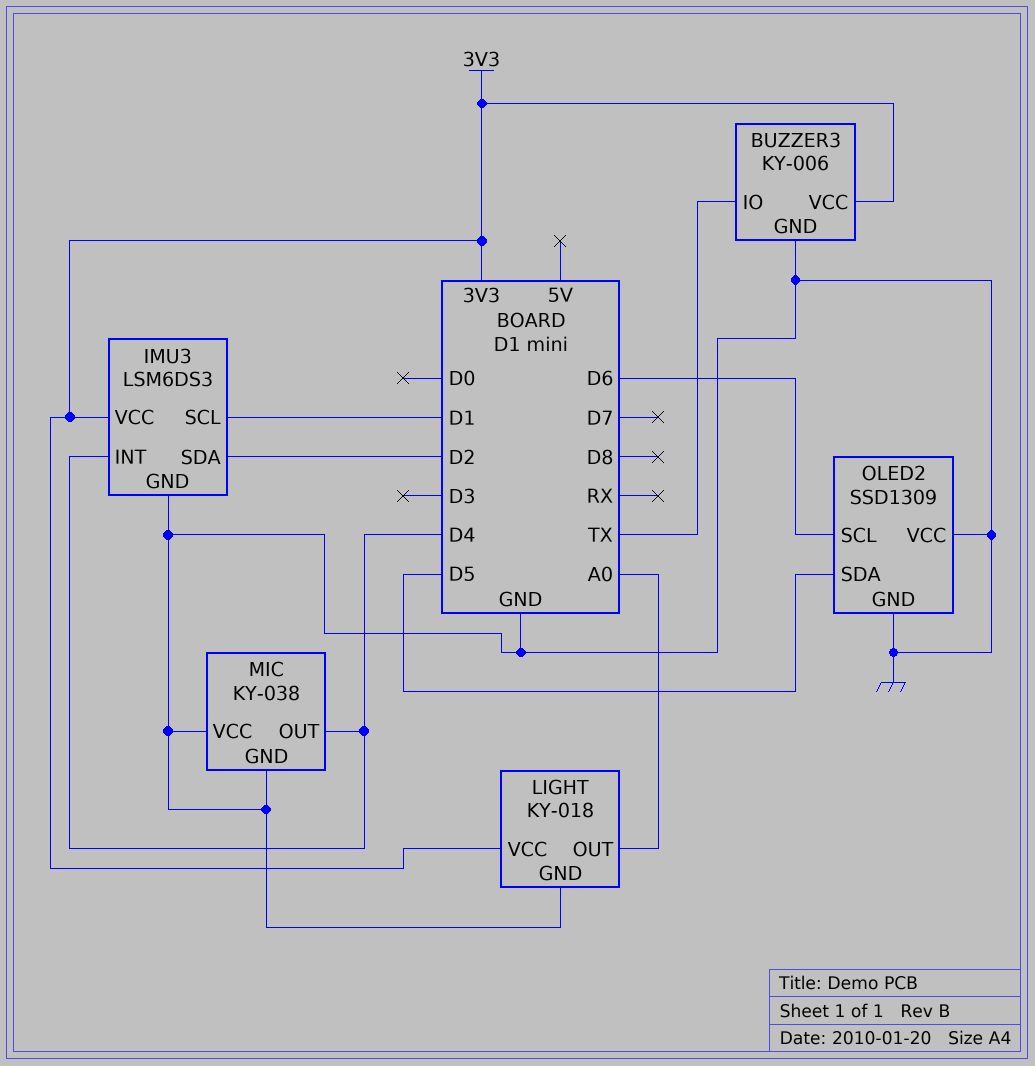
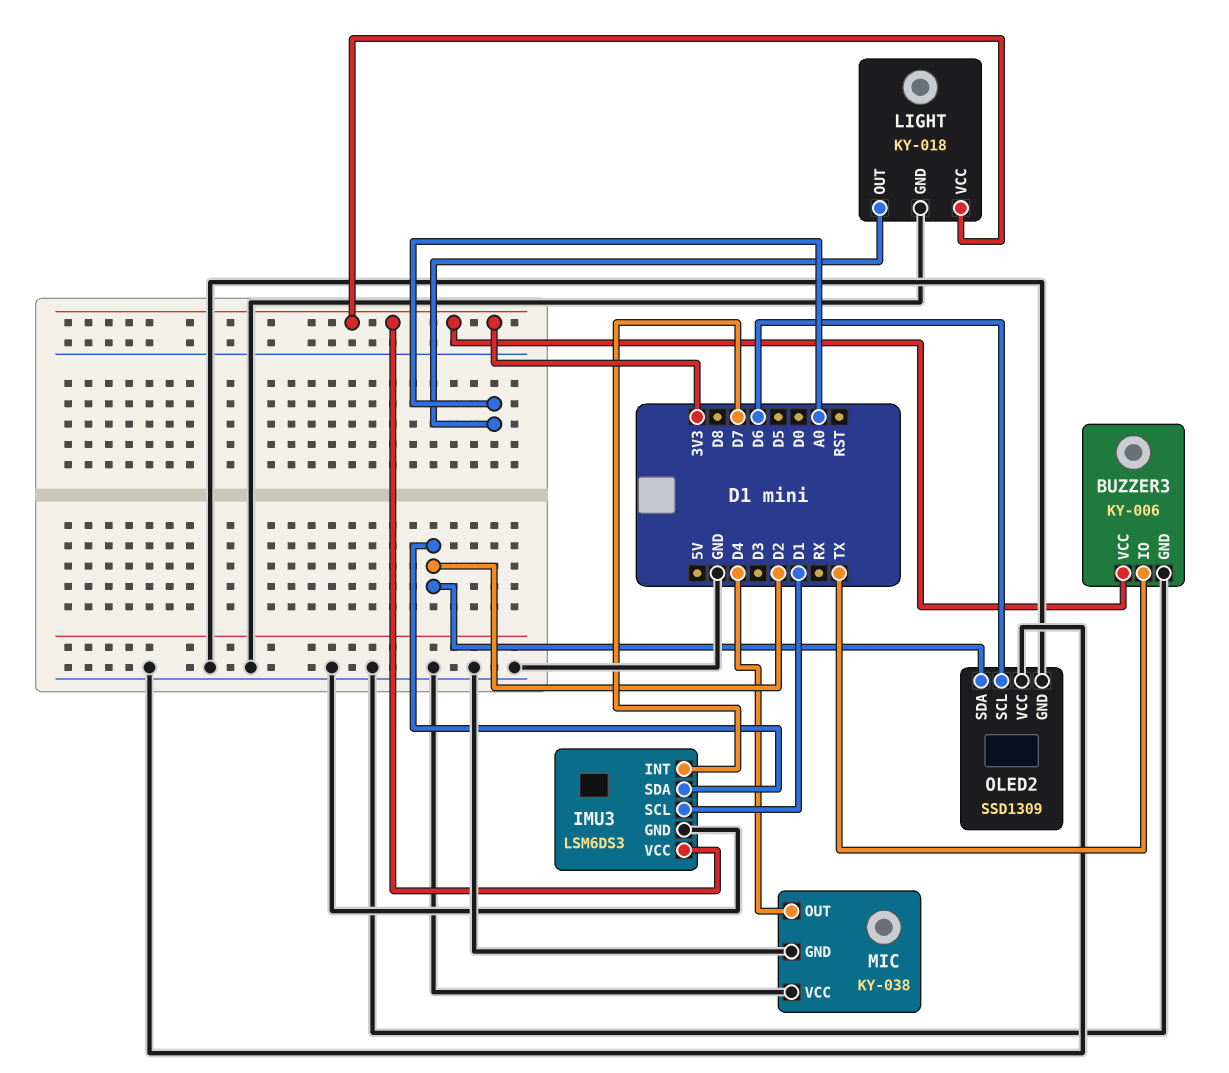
IMU3 pin INT: D4 -> D7
OLED2 pin SDA: D5 -> D2

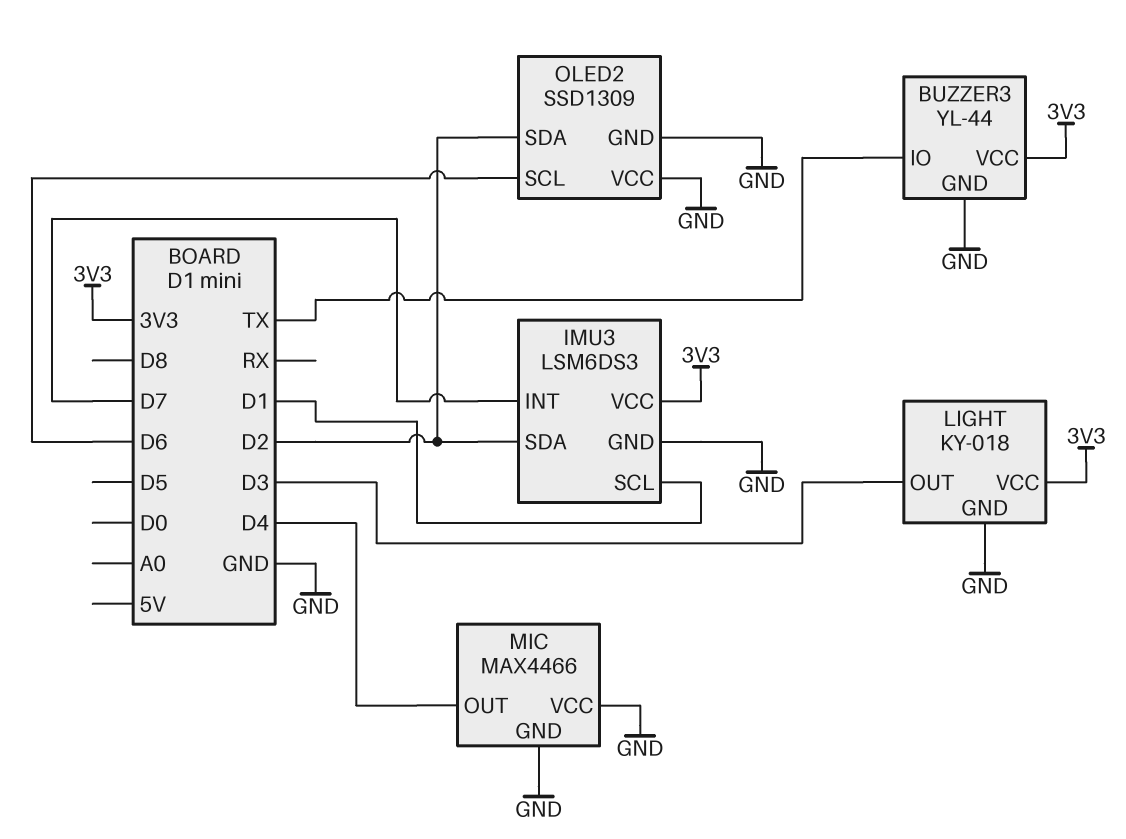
BUZZER3: KY-006 -> YL-44
LIGHT pin OUT: A0 -> D3
MIC: KY-038 -> MAX4466

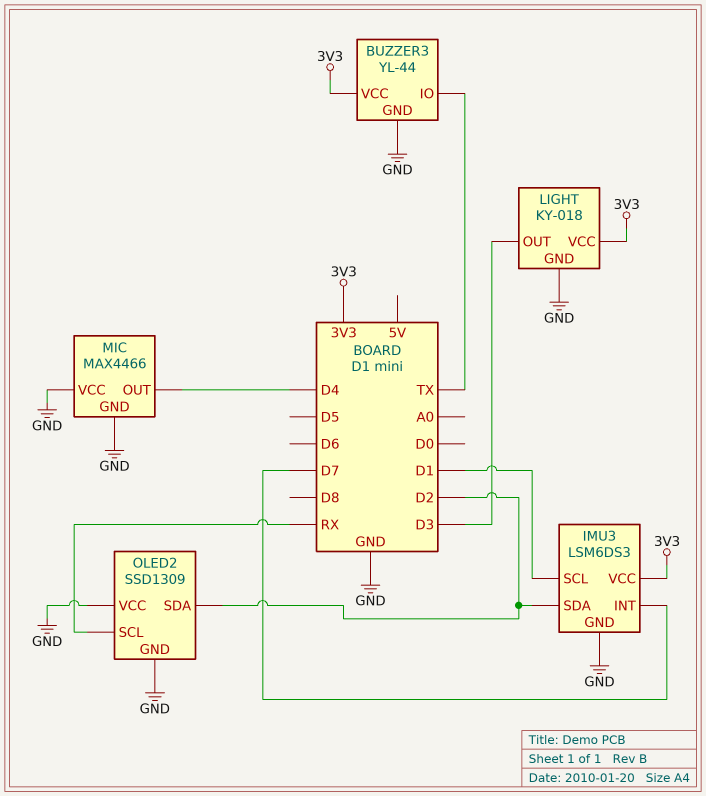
OLED2 pin SCL: D6 -> RX

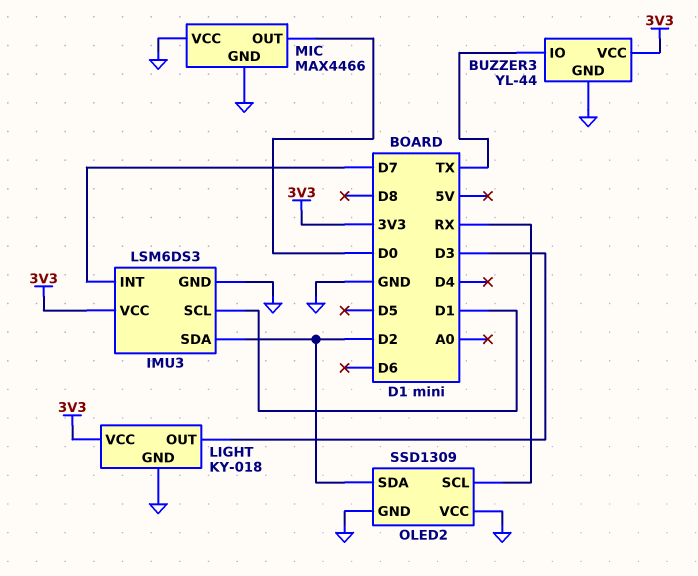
MIC pin OUT: D4 -> D0

